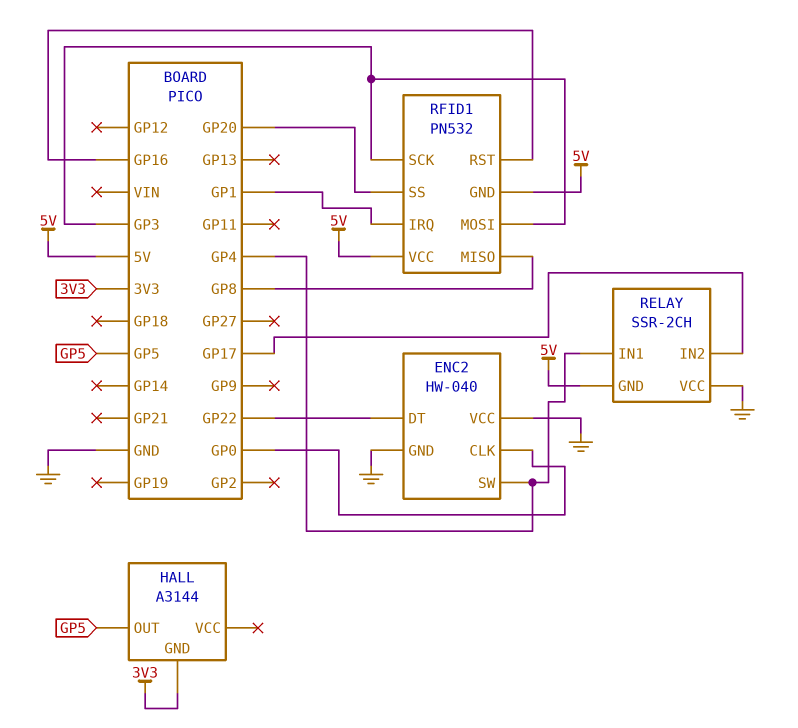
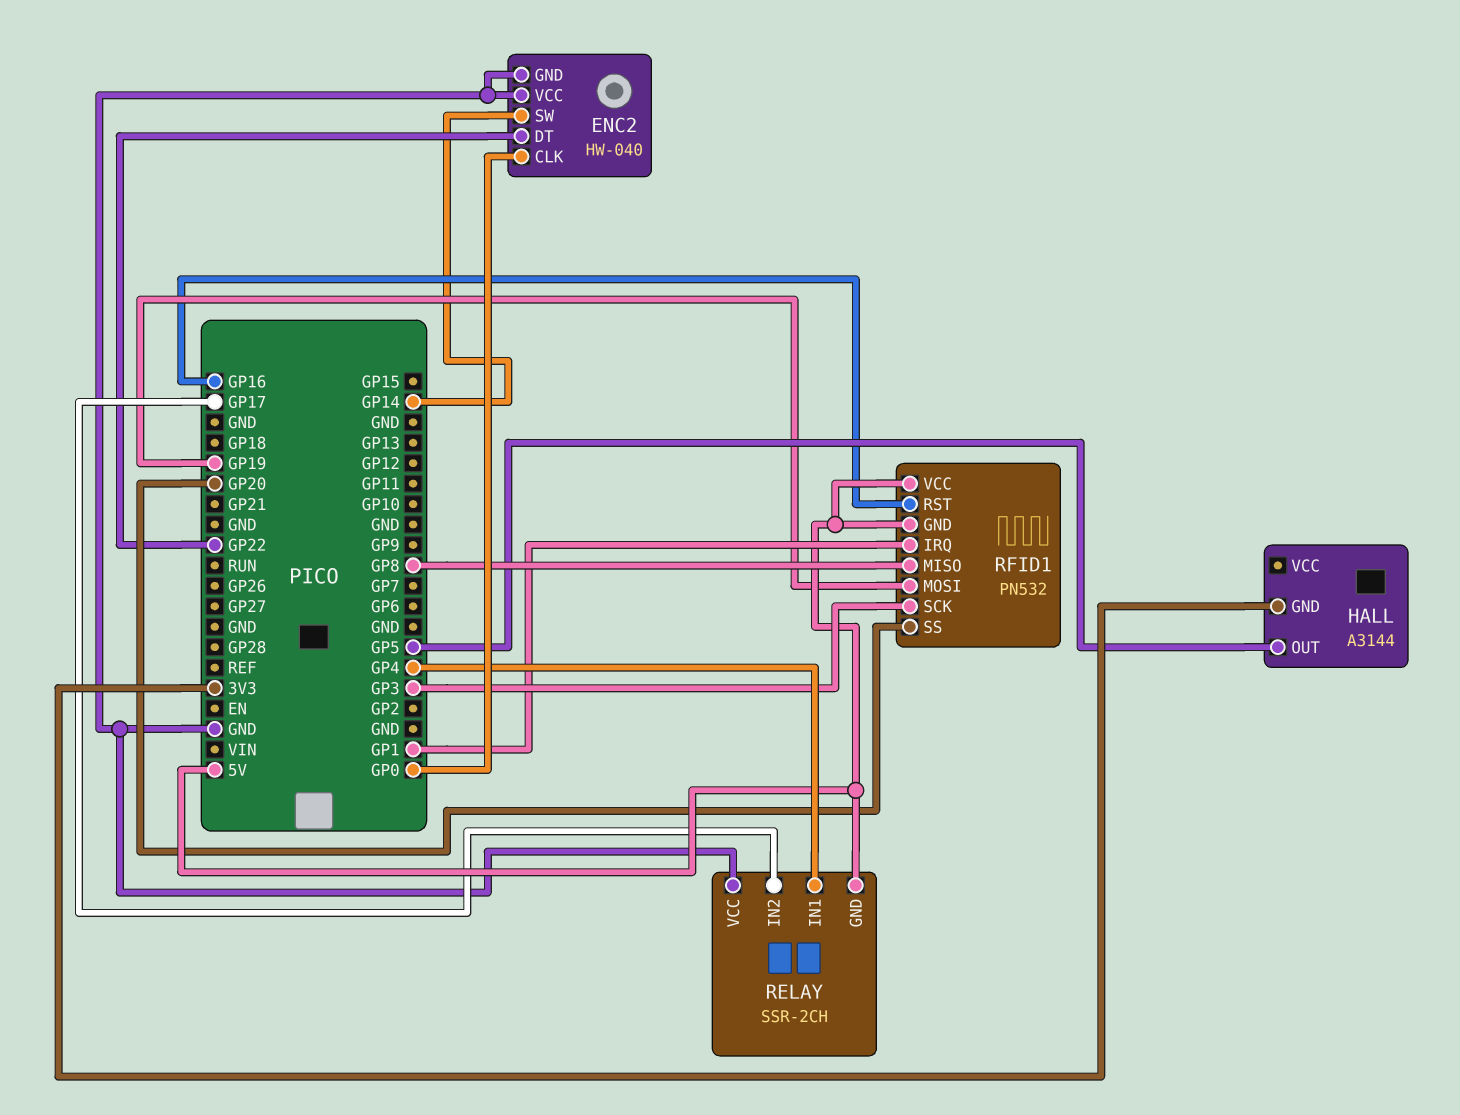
ENC2 pin SW: GP4 -> GP14
RFID1 pin MOSI: GP3 -> GP19

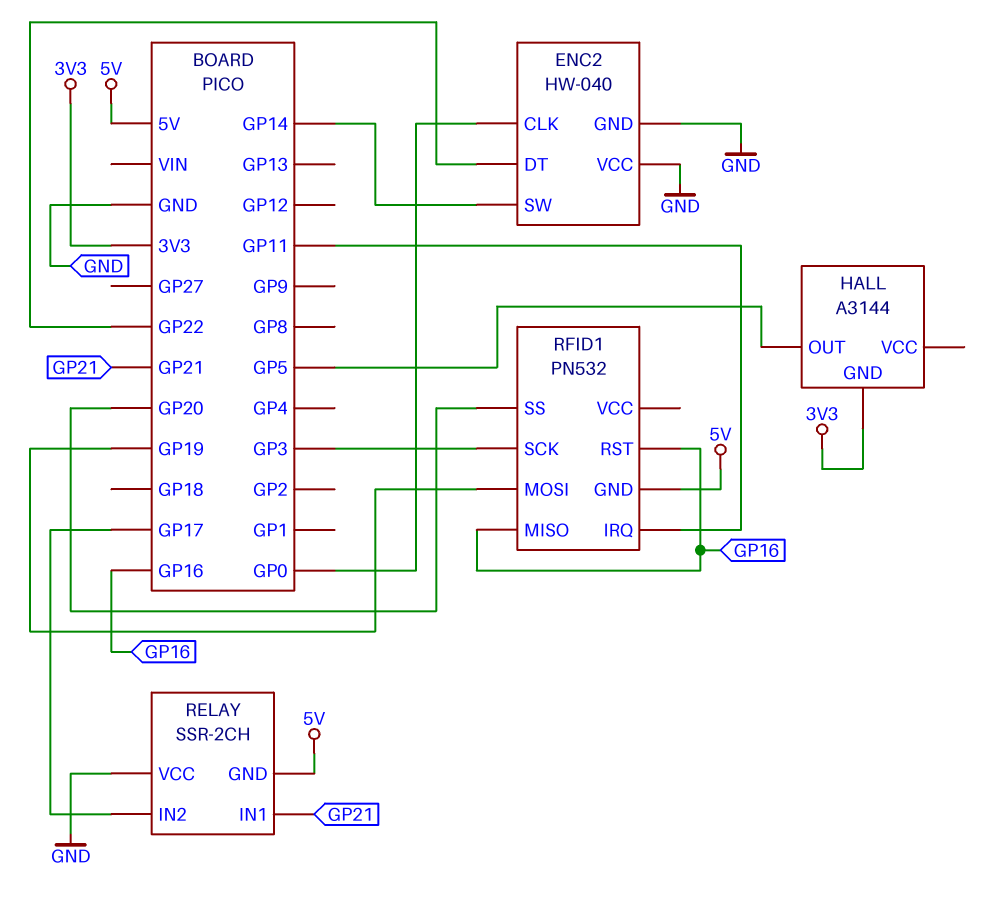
RELAY pin IN1: GP4 -> GP21
RFID1 pin IRQ: GP1 -> GP11
RFID1 pin MISO: GP8 -> GP16
RFID1 pin VCC: 5V -> none

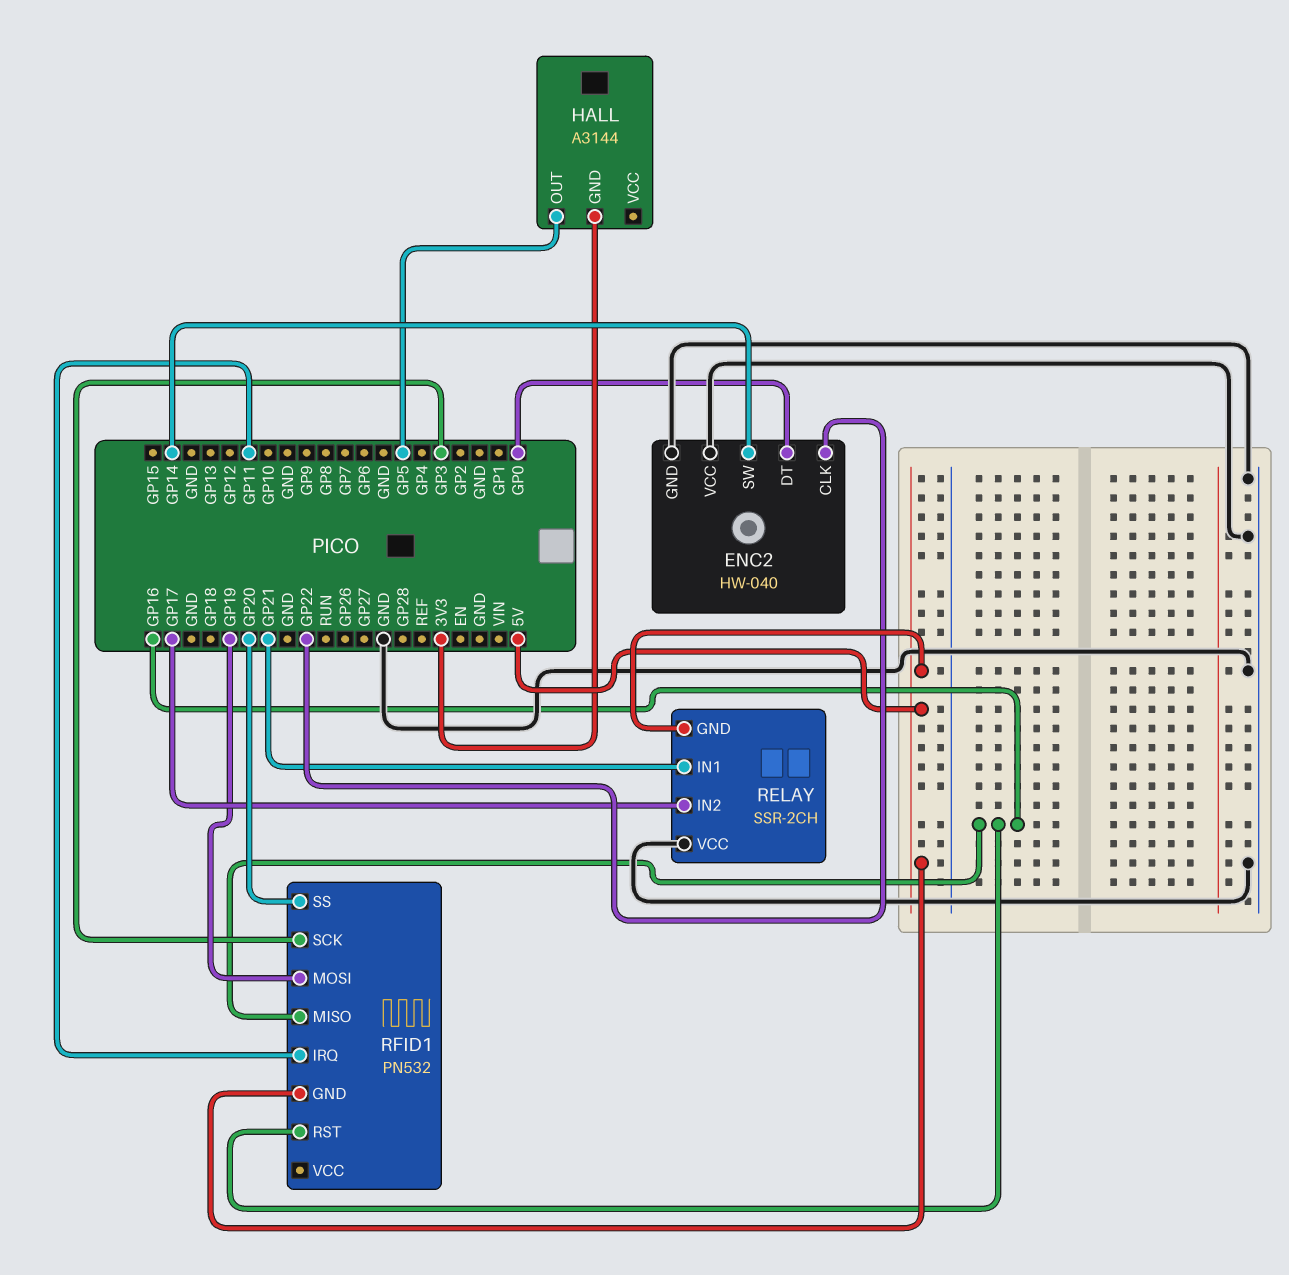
ENC2 pin CLK: GP0 -> GP22
ENC2 pin DT: GP22 -> GP0

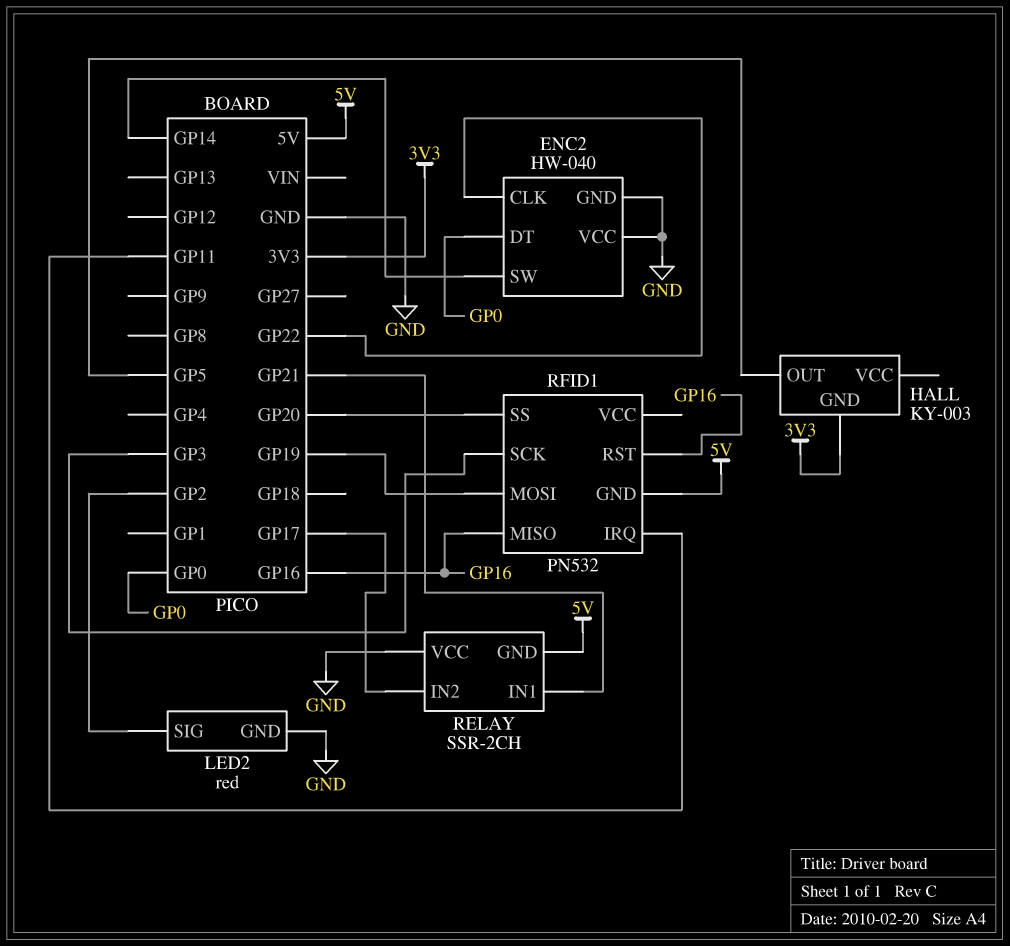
HALL: A3144 -> KY-003
LED2: none -> red
LED2 pin GND: none -> GND
LED2 pin SIG: none -> GP2

